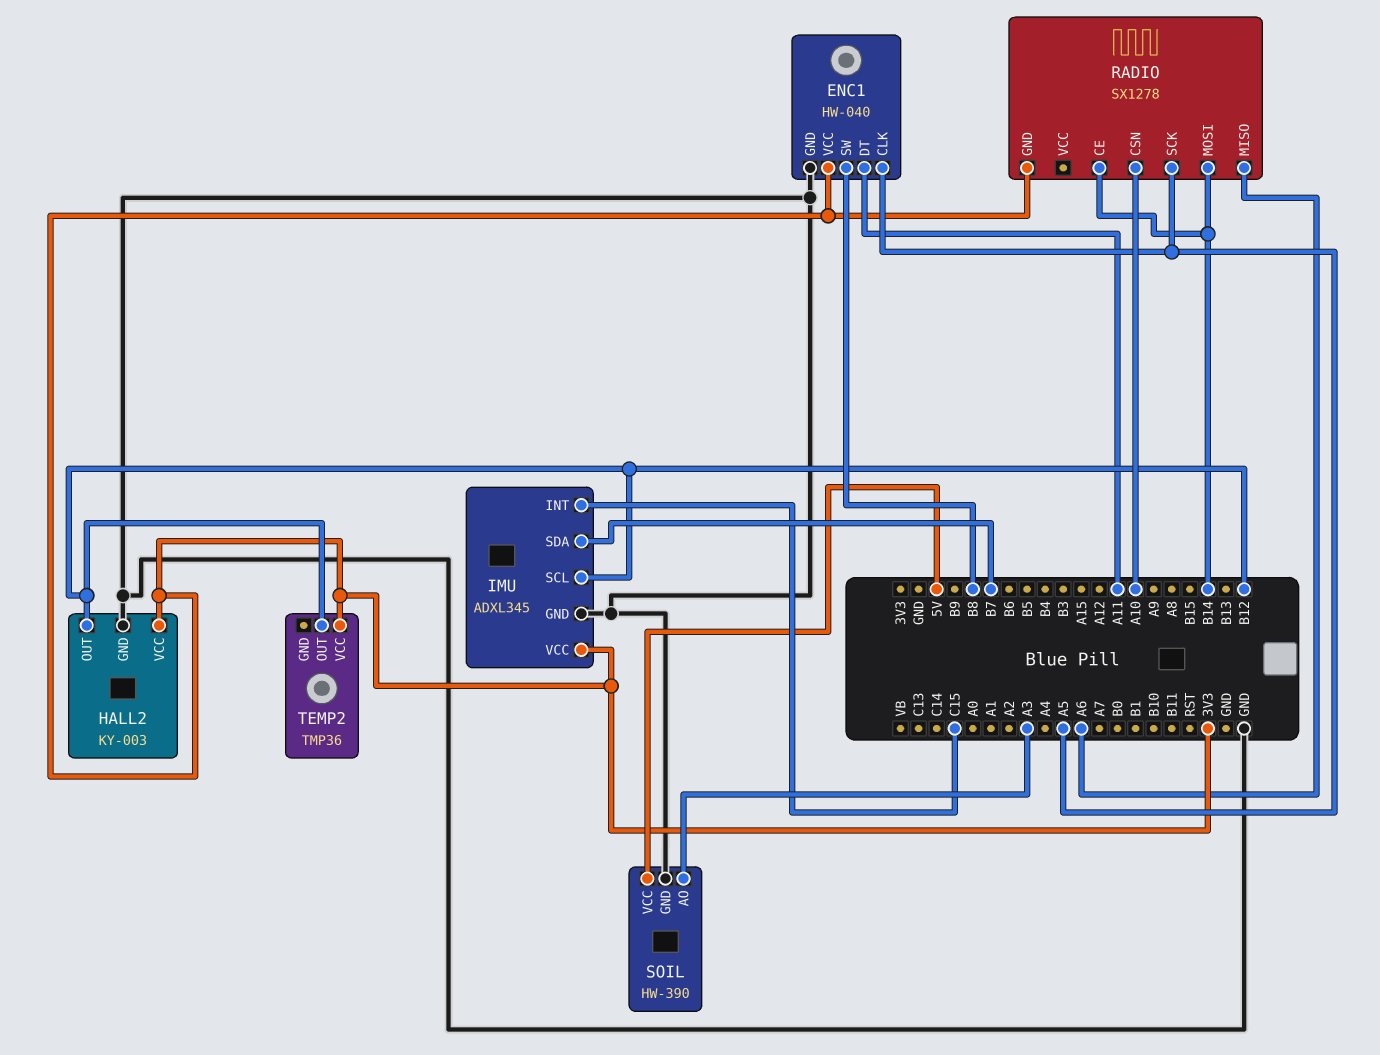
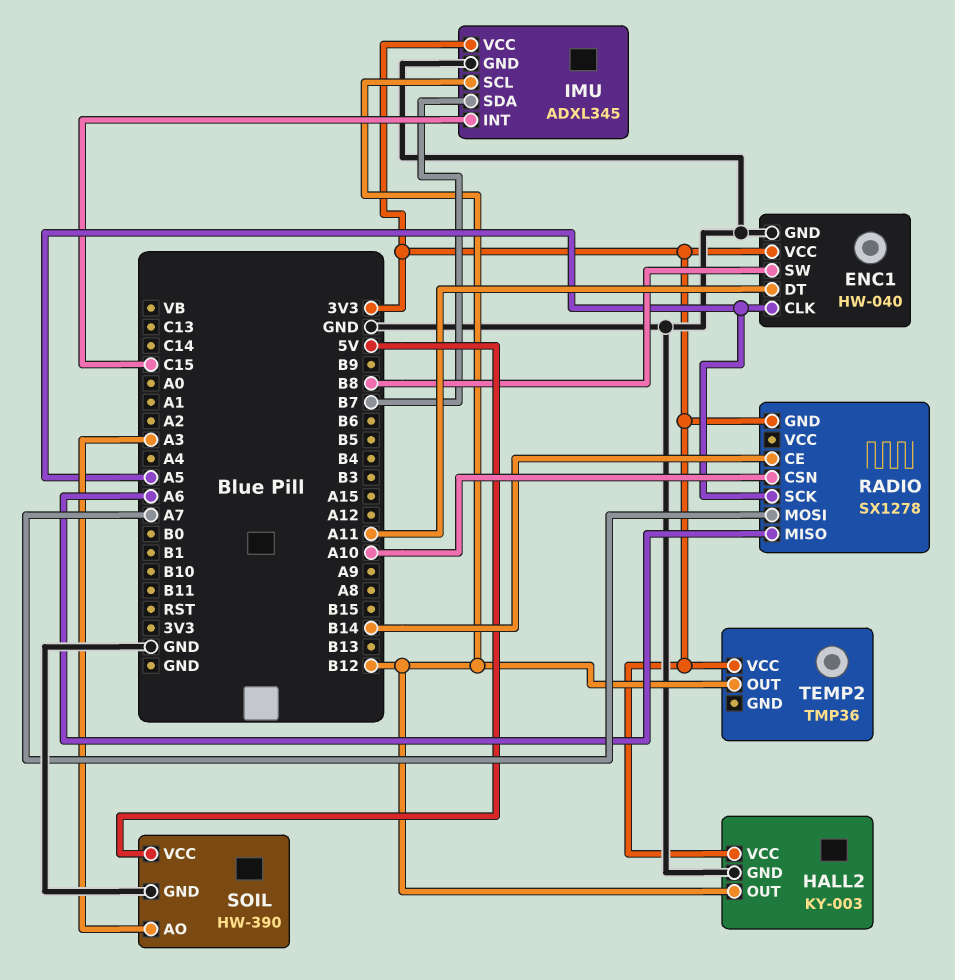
RADIO pin MOSI: B14 -> A7

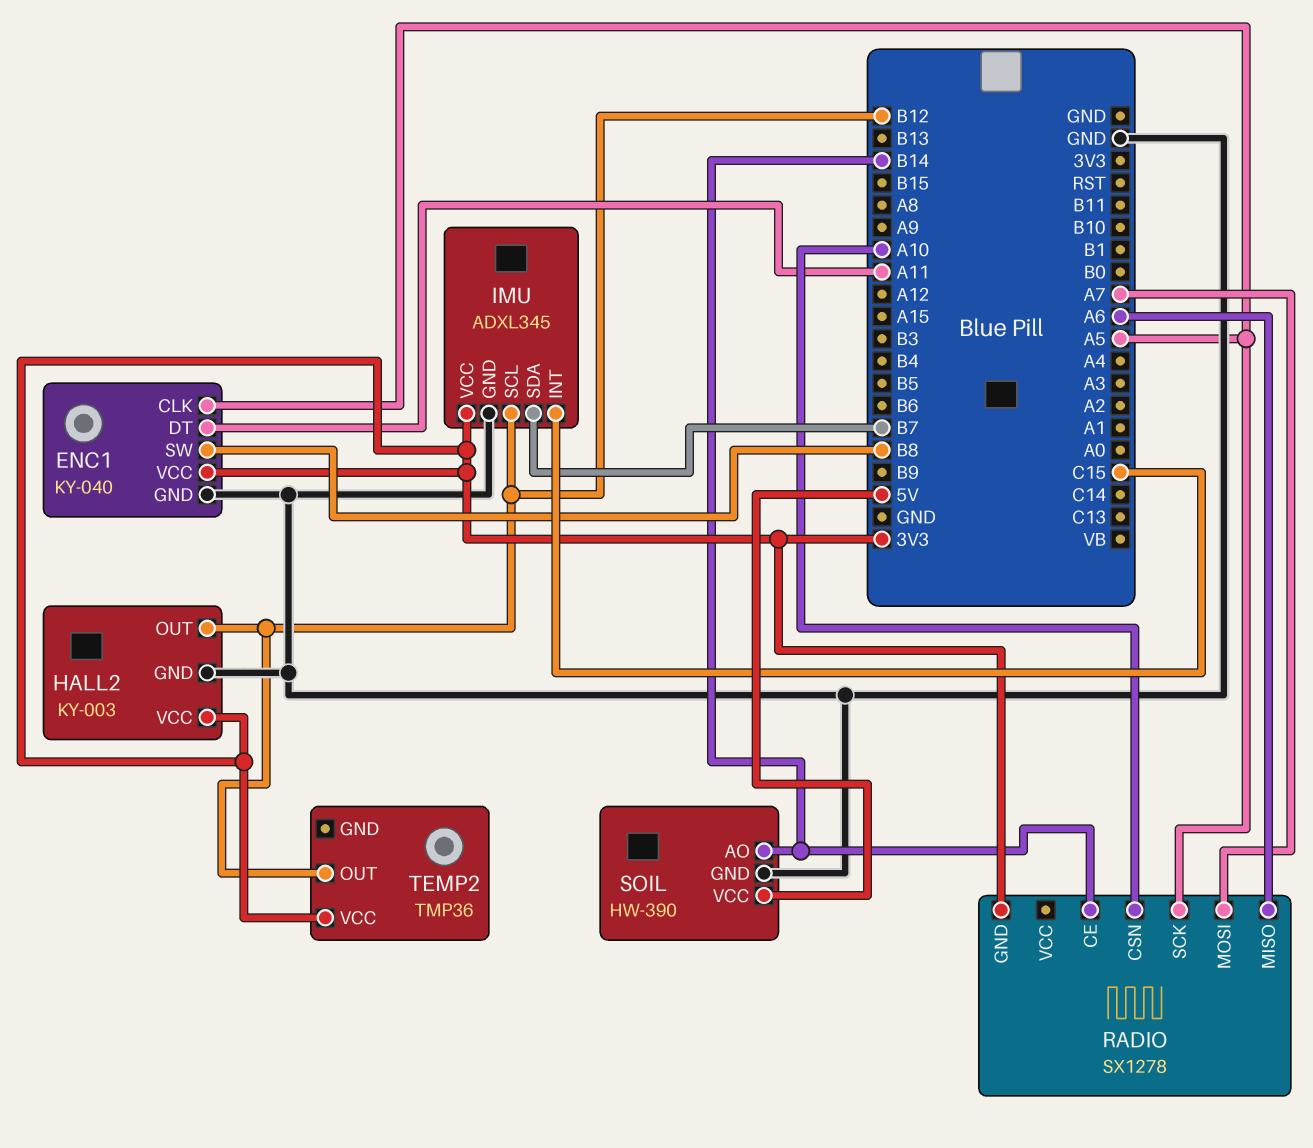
ENC1: HW-040 -> KY-040
SOIL pin AO: A3 -> B14

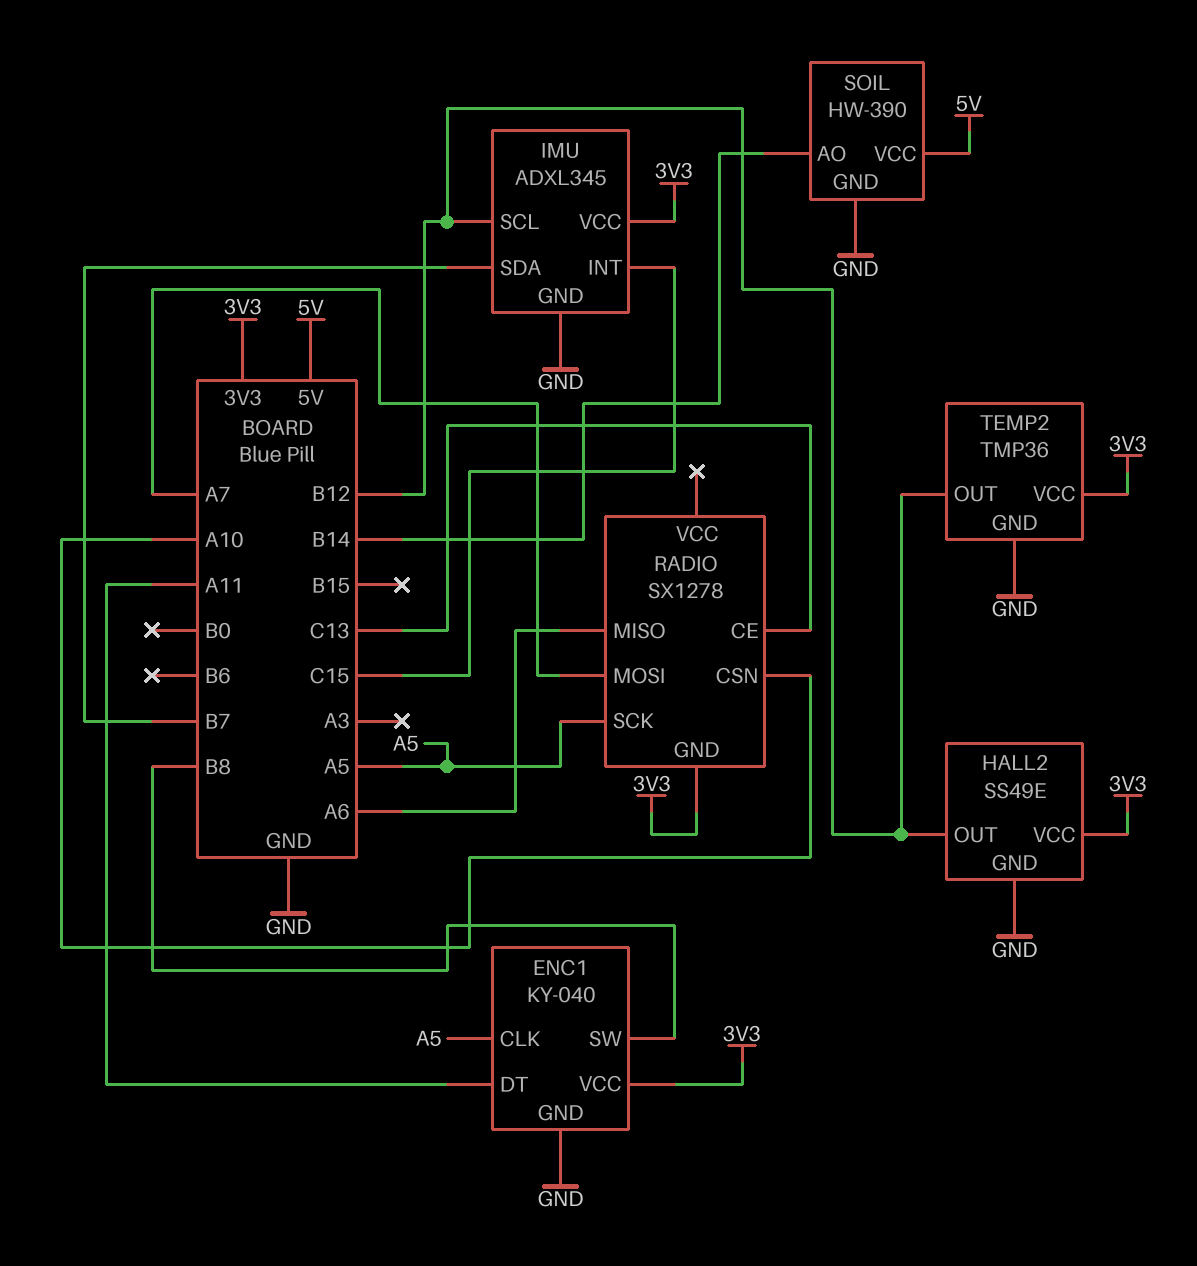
HALL2: KY-003 -> SS49E
RADIO pin CE: B14 -> C13
TEMP2 pin GND: none -> GND

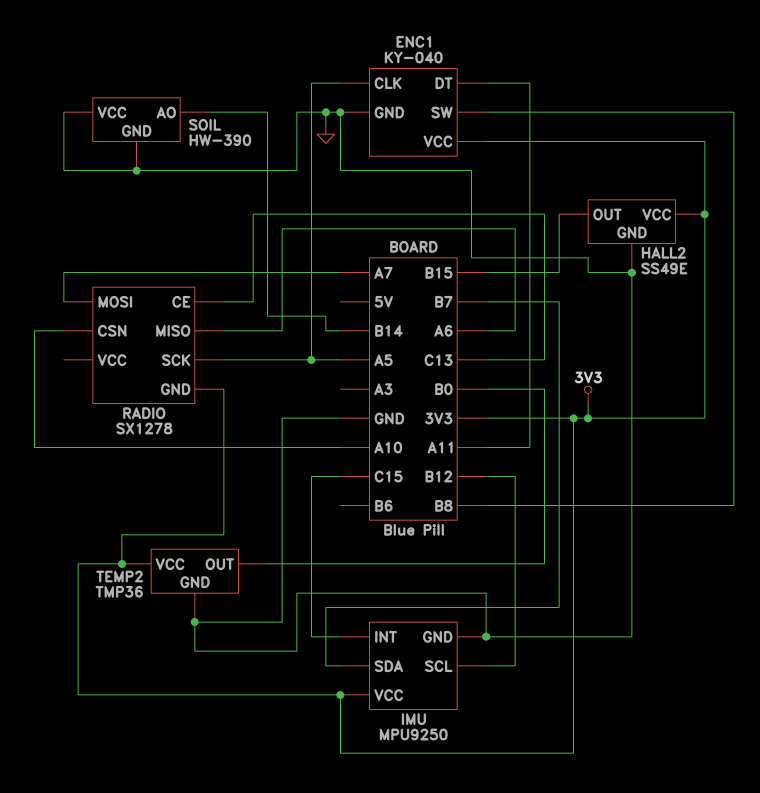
HALL2 pin OUT: B12 -> B15
IMU: ADXL345 -> MPU9250
SOIL pin VCC: 5V -> GND
TEMP2 pin OUT: B12 -> B0

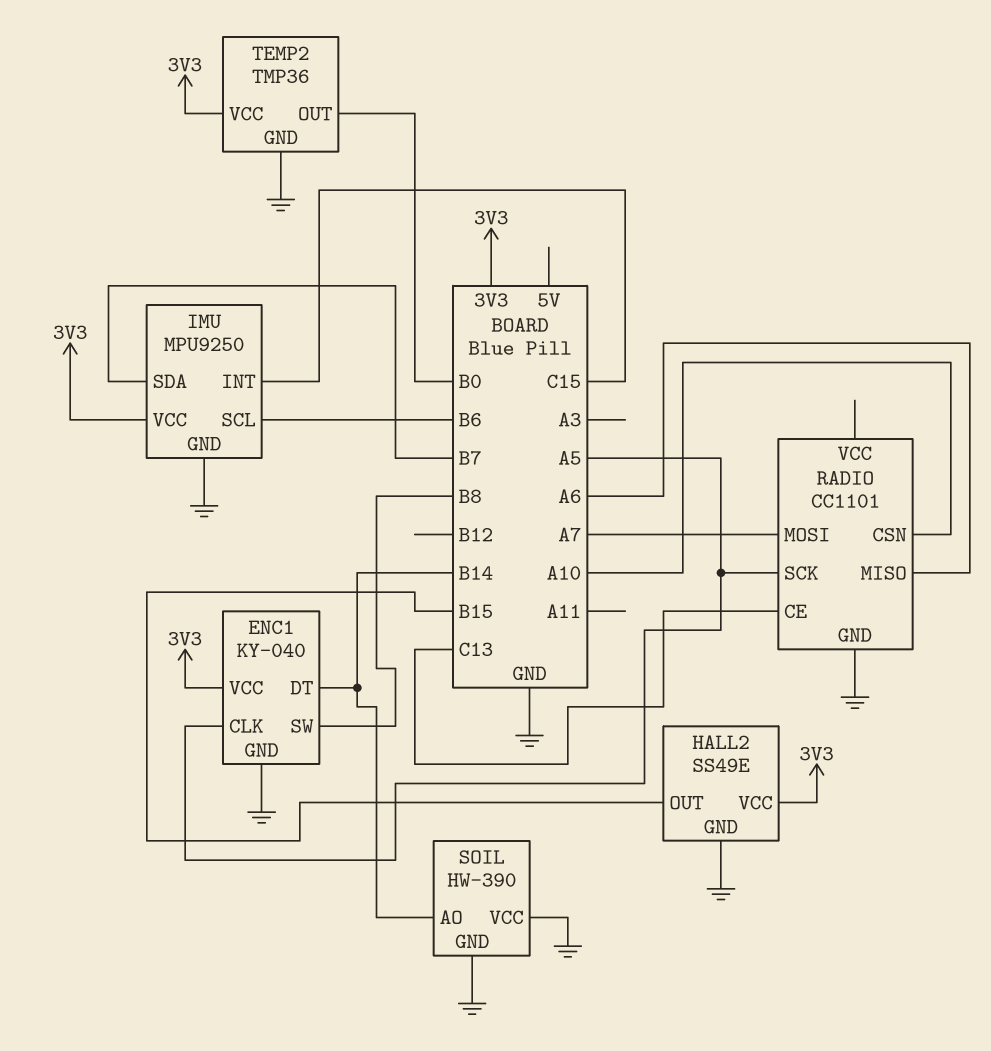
ENC1 pin DT: A11 -> B14
IMU pin SCL: B12 -> B6
RADIO: SX1278 -> CC1101
RADIO pin GND: 3V3 -> GND

